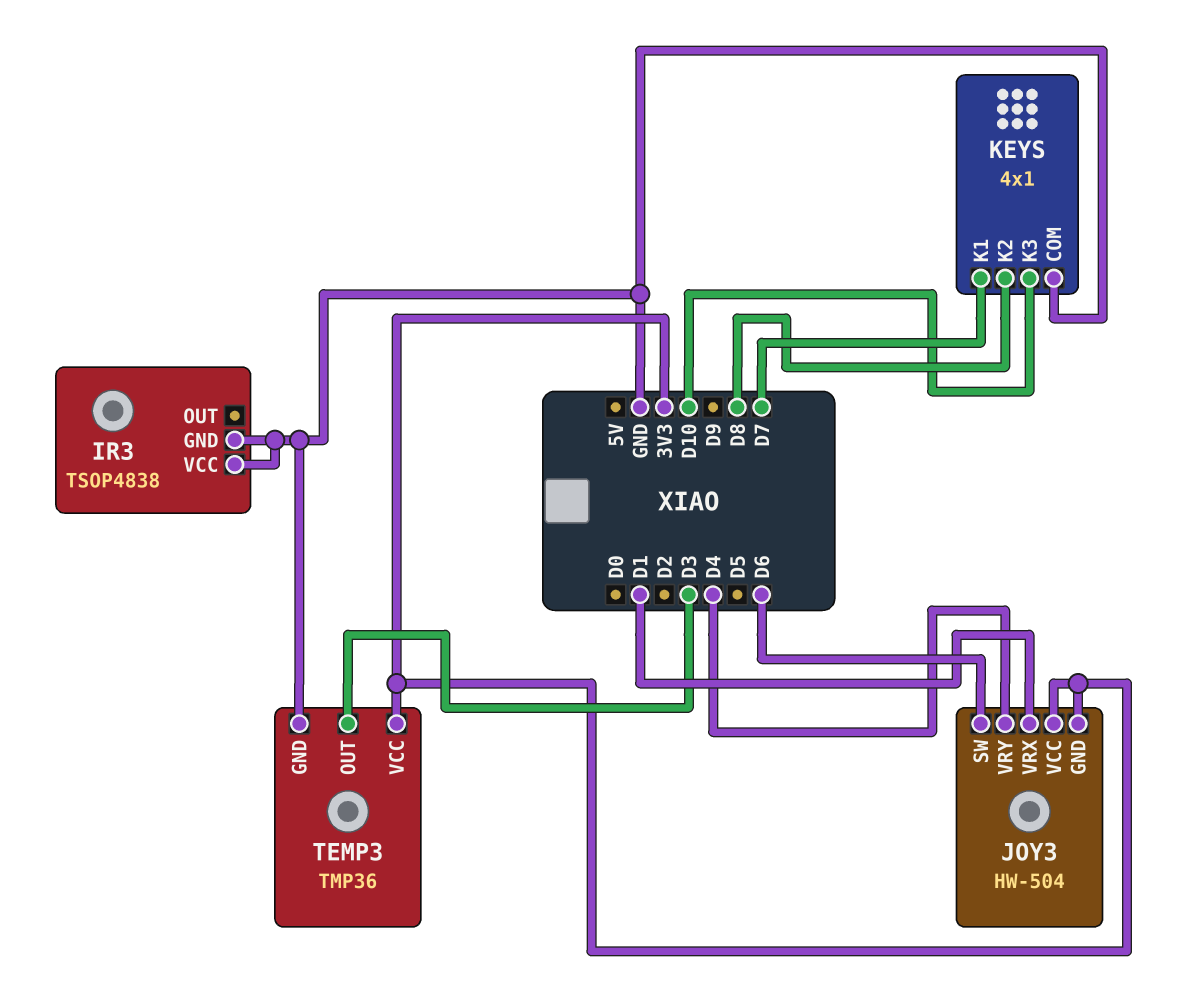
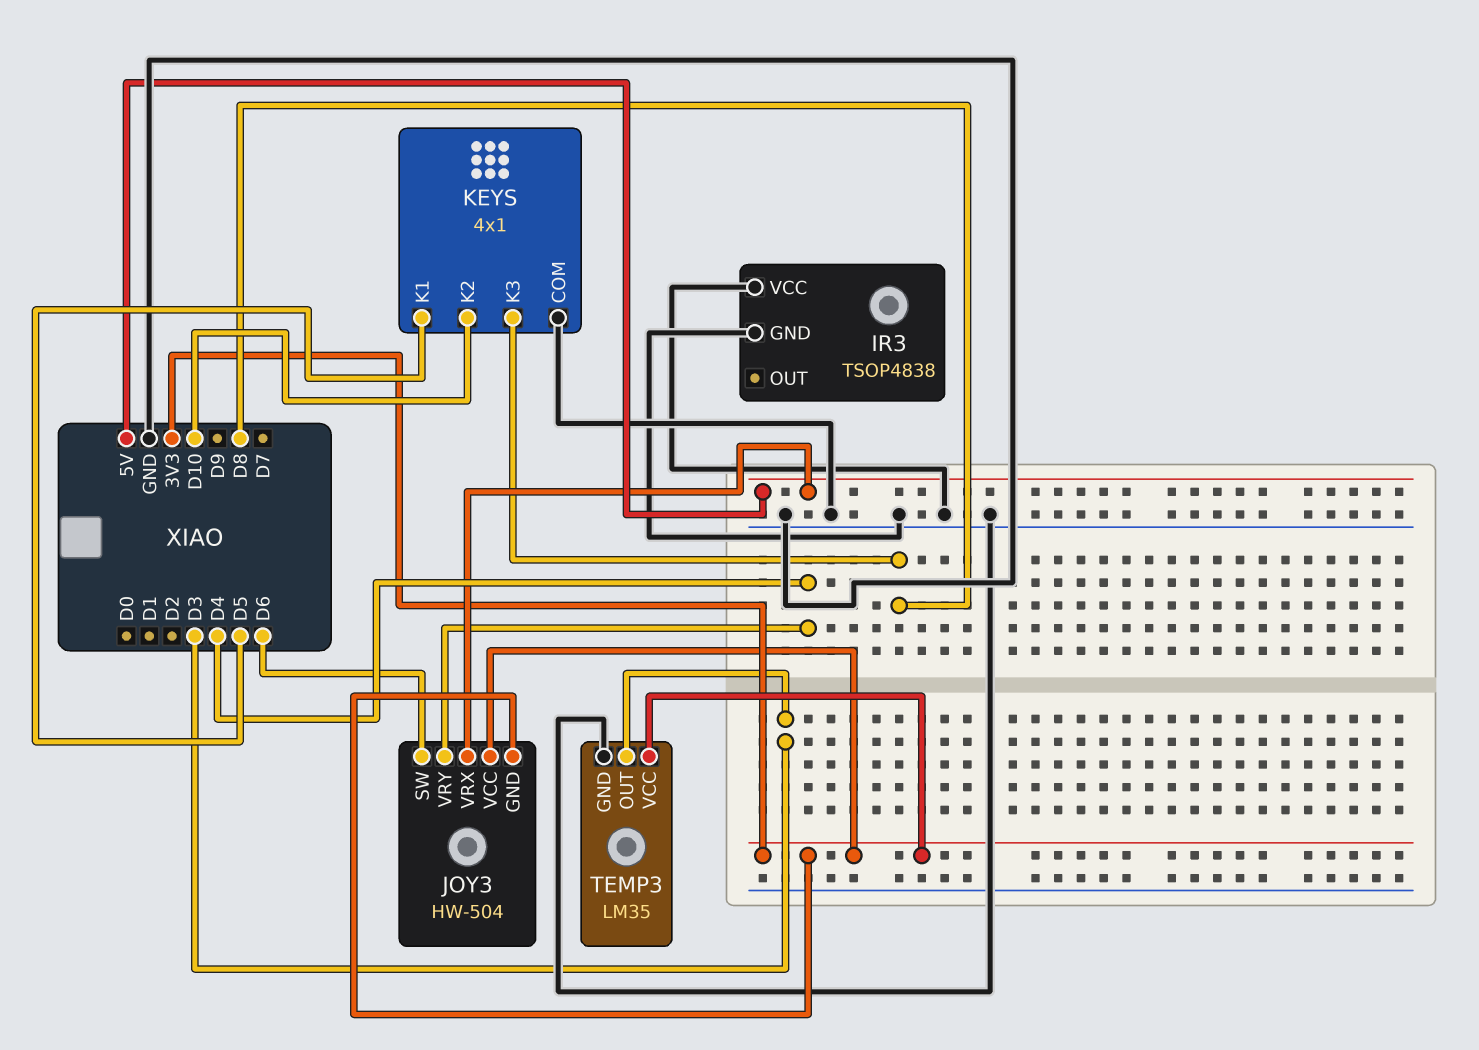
JOY3 pin VRX: D1 -> 5V
KEYS pin K1: D7 -> D5
KEYS pin K2: D8 -> D10
KEYS pin K3: D10 -> D8
TEMP3: TMP36 -> LM35

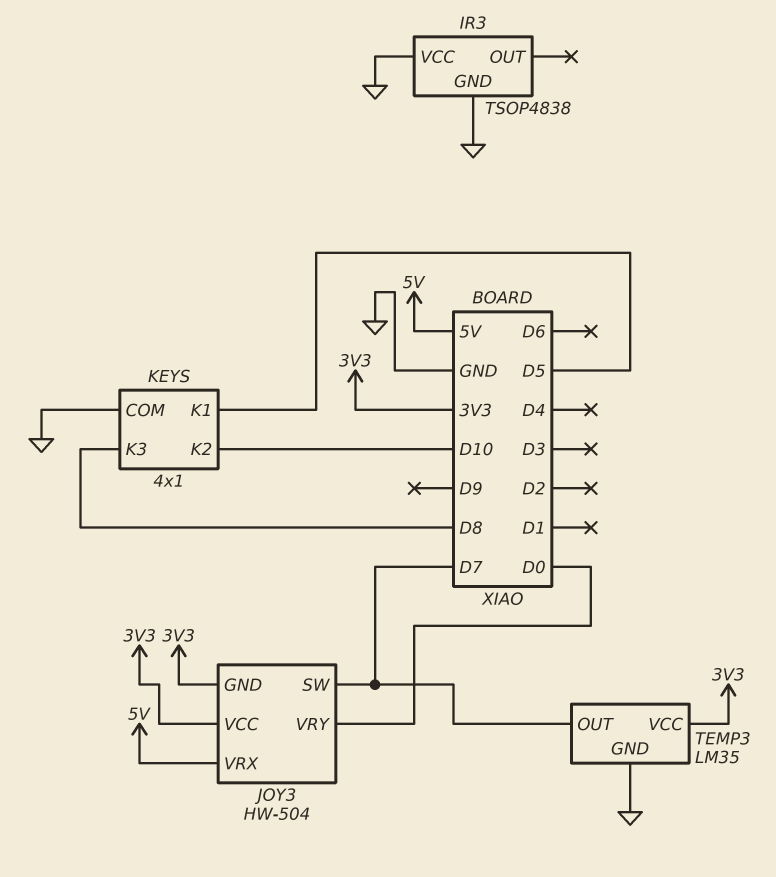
JOY3 pin SW: D6 -> D7
JOY3 pin VRY: D4 -> D0
TEMP3 pin OUT: D3 -> D7

